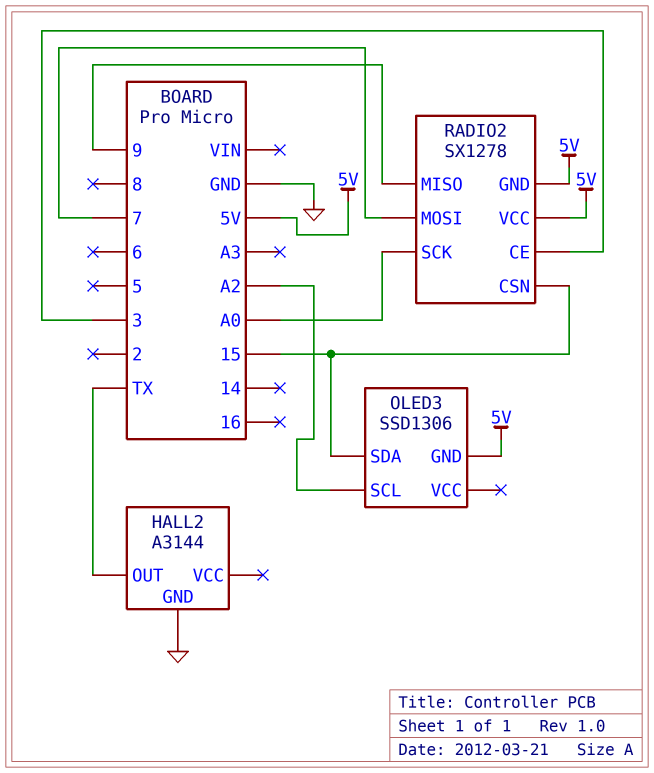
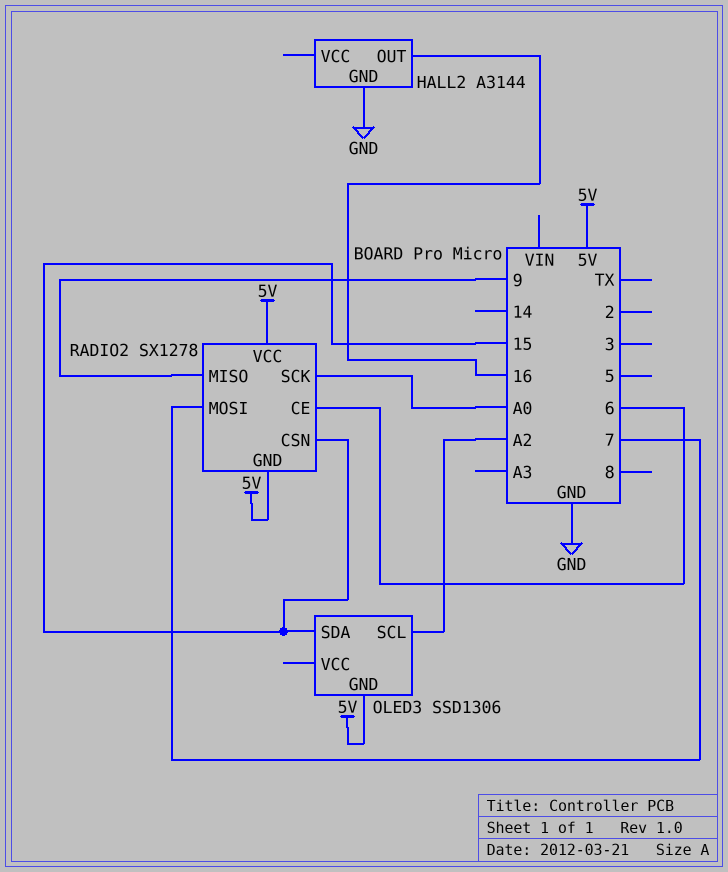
HALL2 pin OUT: TX -> 16
RADIO2 pin CE: 3 -> 6

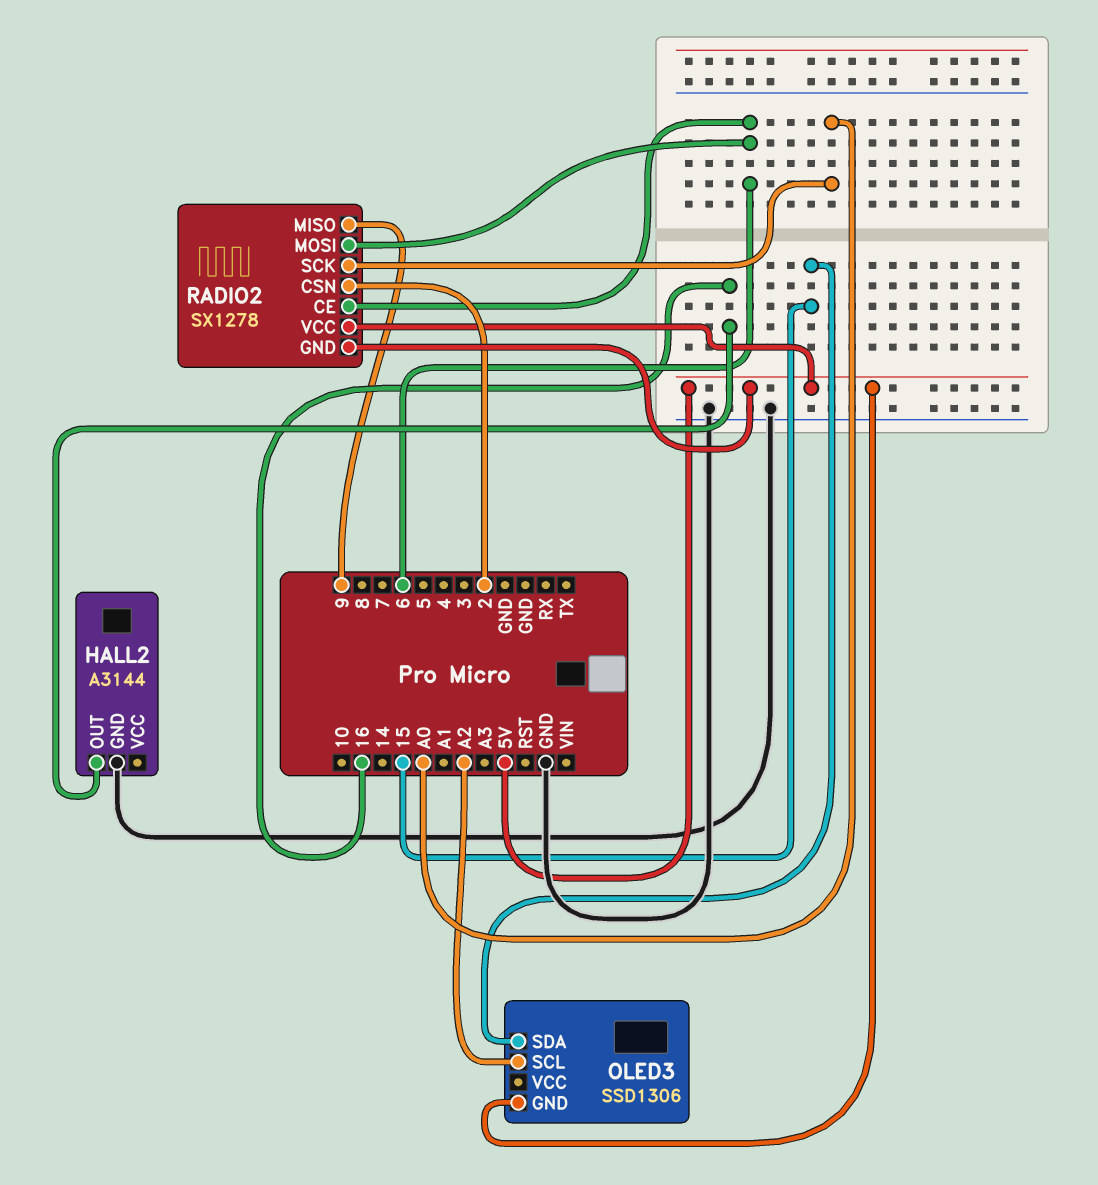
RADIO2 pin CSN: 15 -> 2
RADIO2 pin MOSI: 7 -> 6

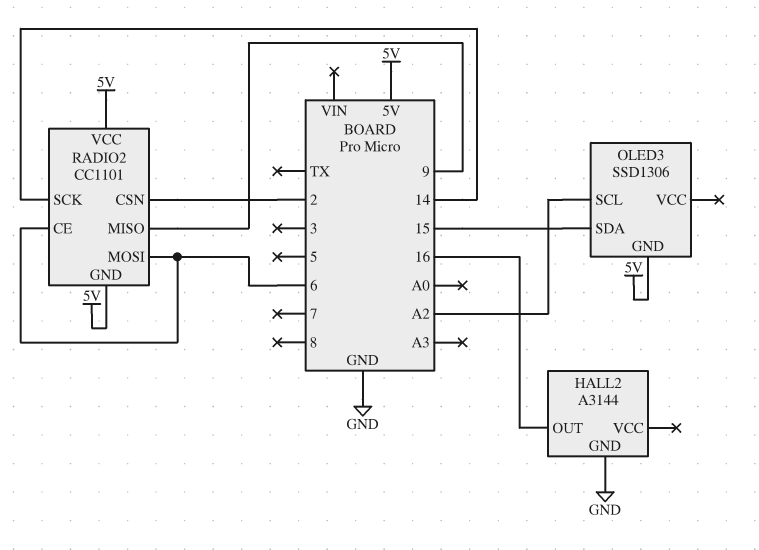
RADIO2: SX1278 -> CC1101
RADIO2 pin SCK: A0 -> 14

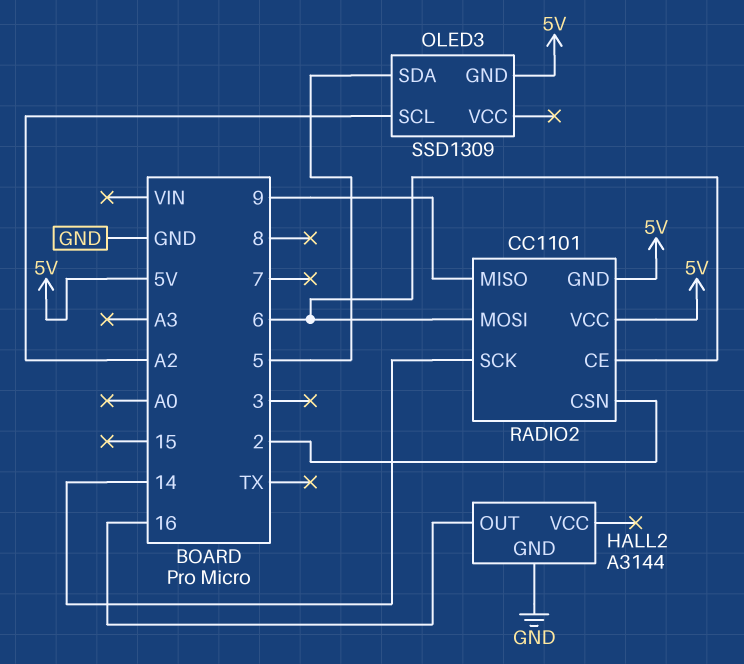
OLED3: SSD1306 -> SSD1309
OLED3 pin SDA: 15 -> 5

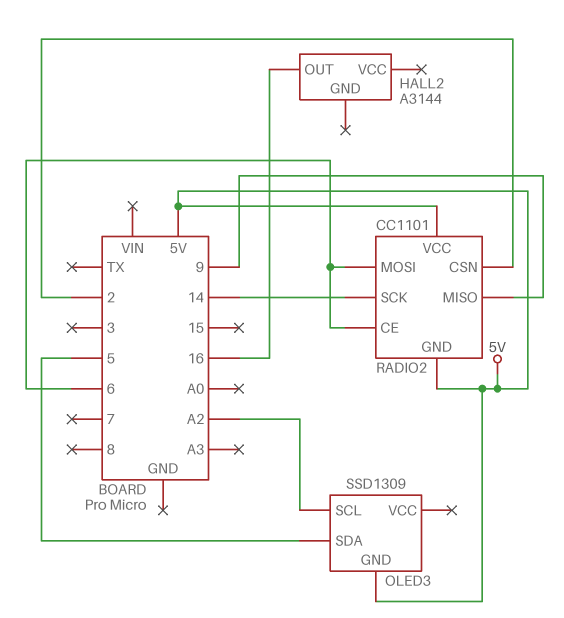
HALL2 pin GND: GND -> none

